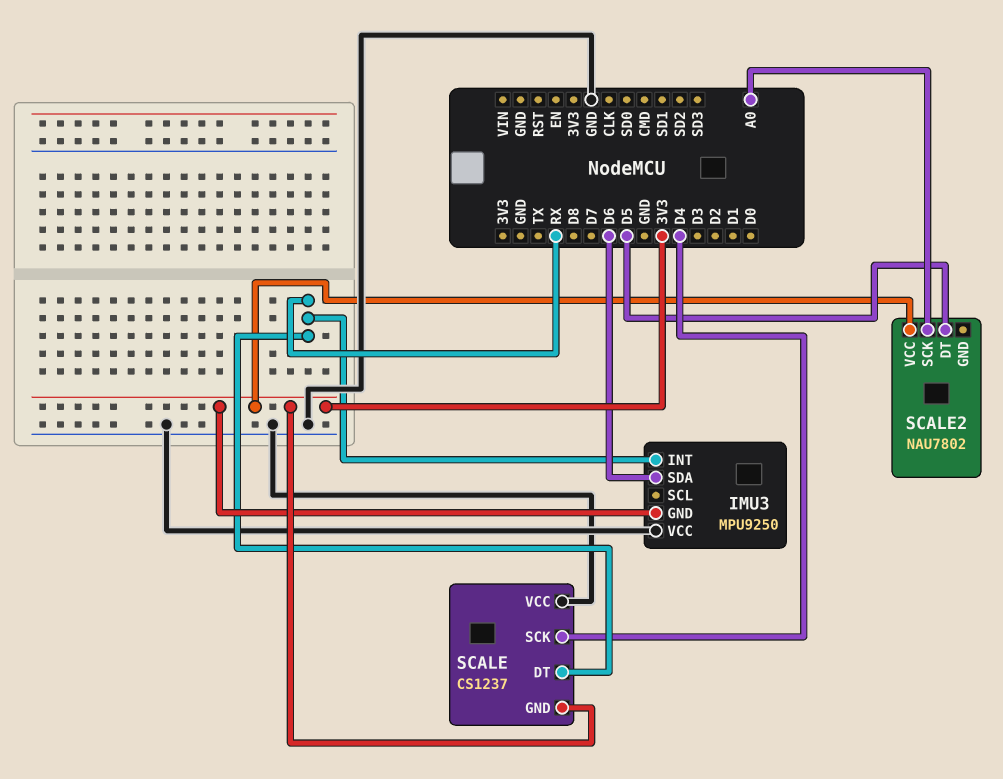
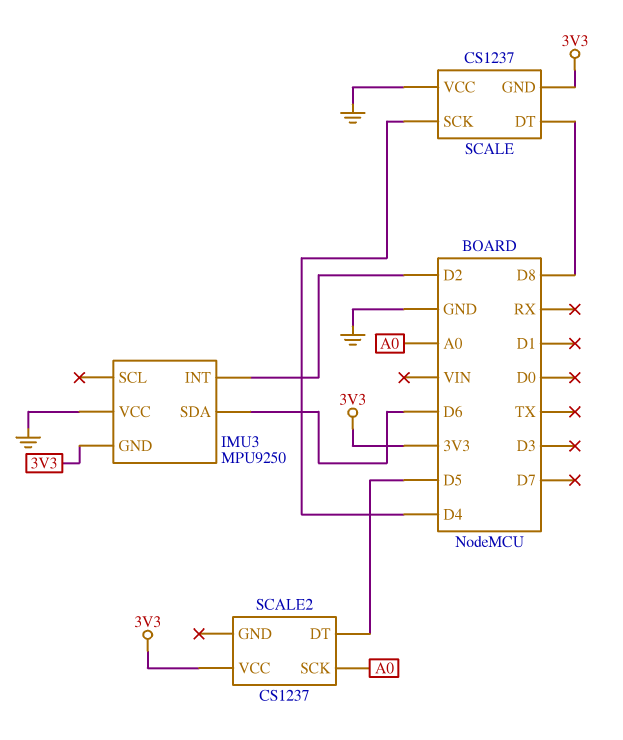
IMU3 pin INT: RX -> D2
SCALE pin DT: RX -> D8
SCALE2: NAU7802 -> CS1237

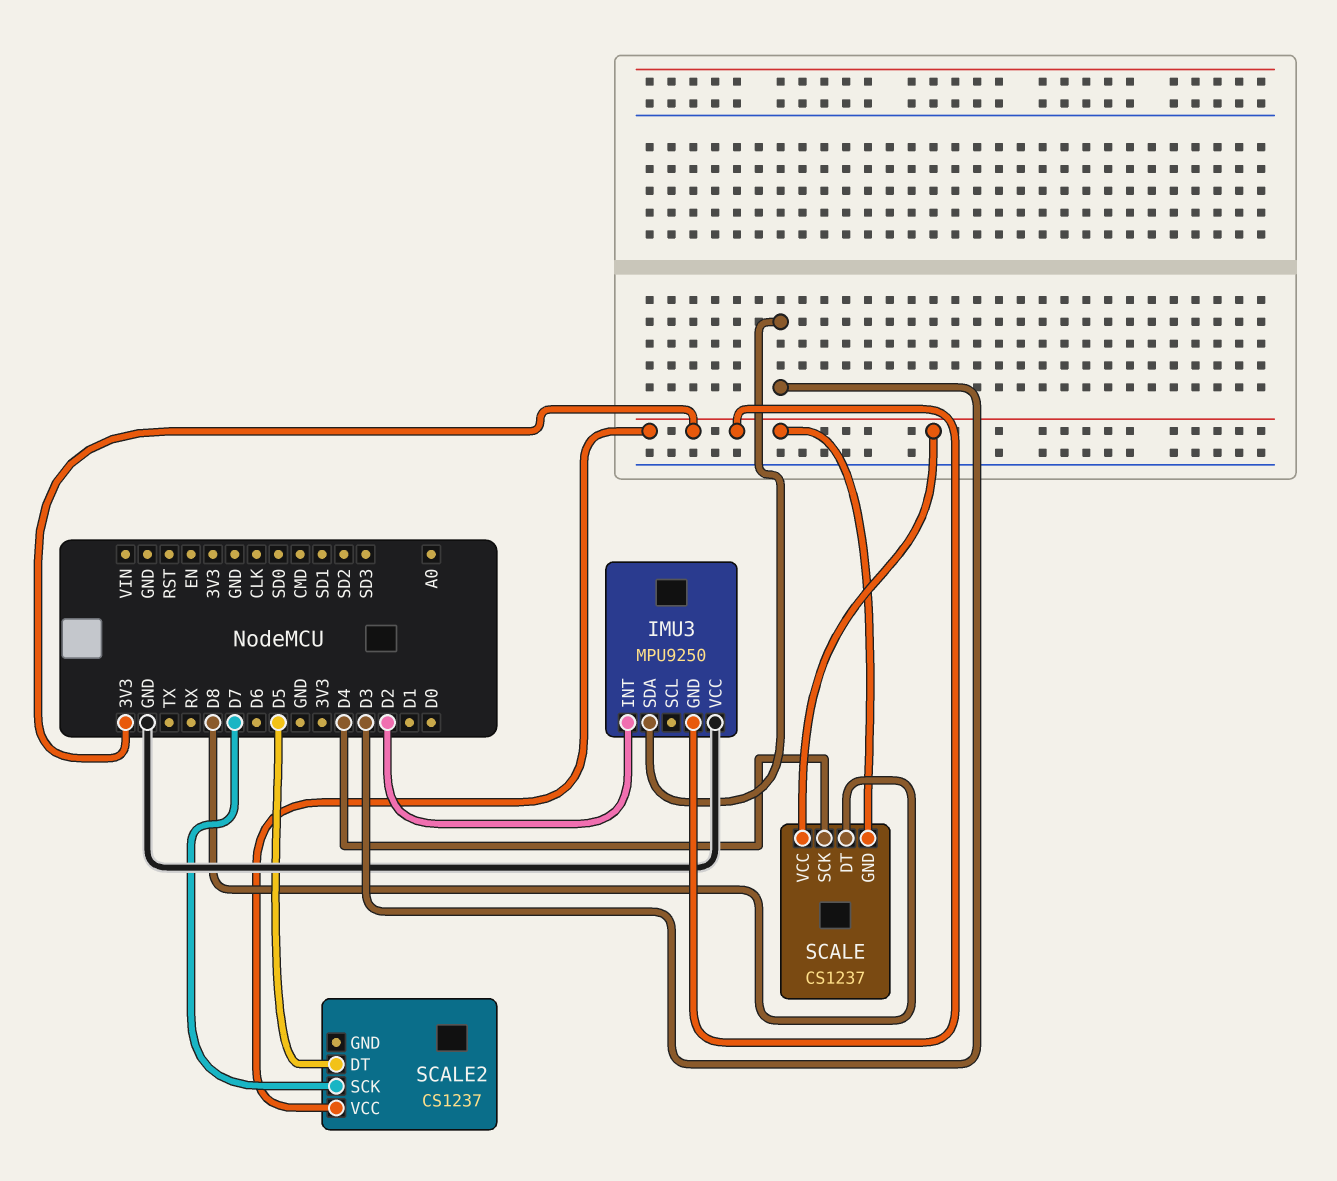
IMU3 pin SDA: D6 -> D3
SCALE pin VCC: GND -> 3V3
SCALE2 pin SCK: A0 -> D7

